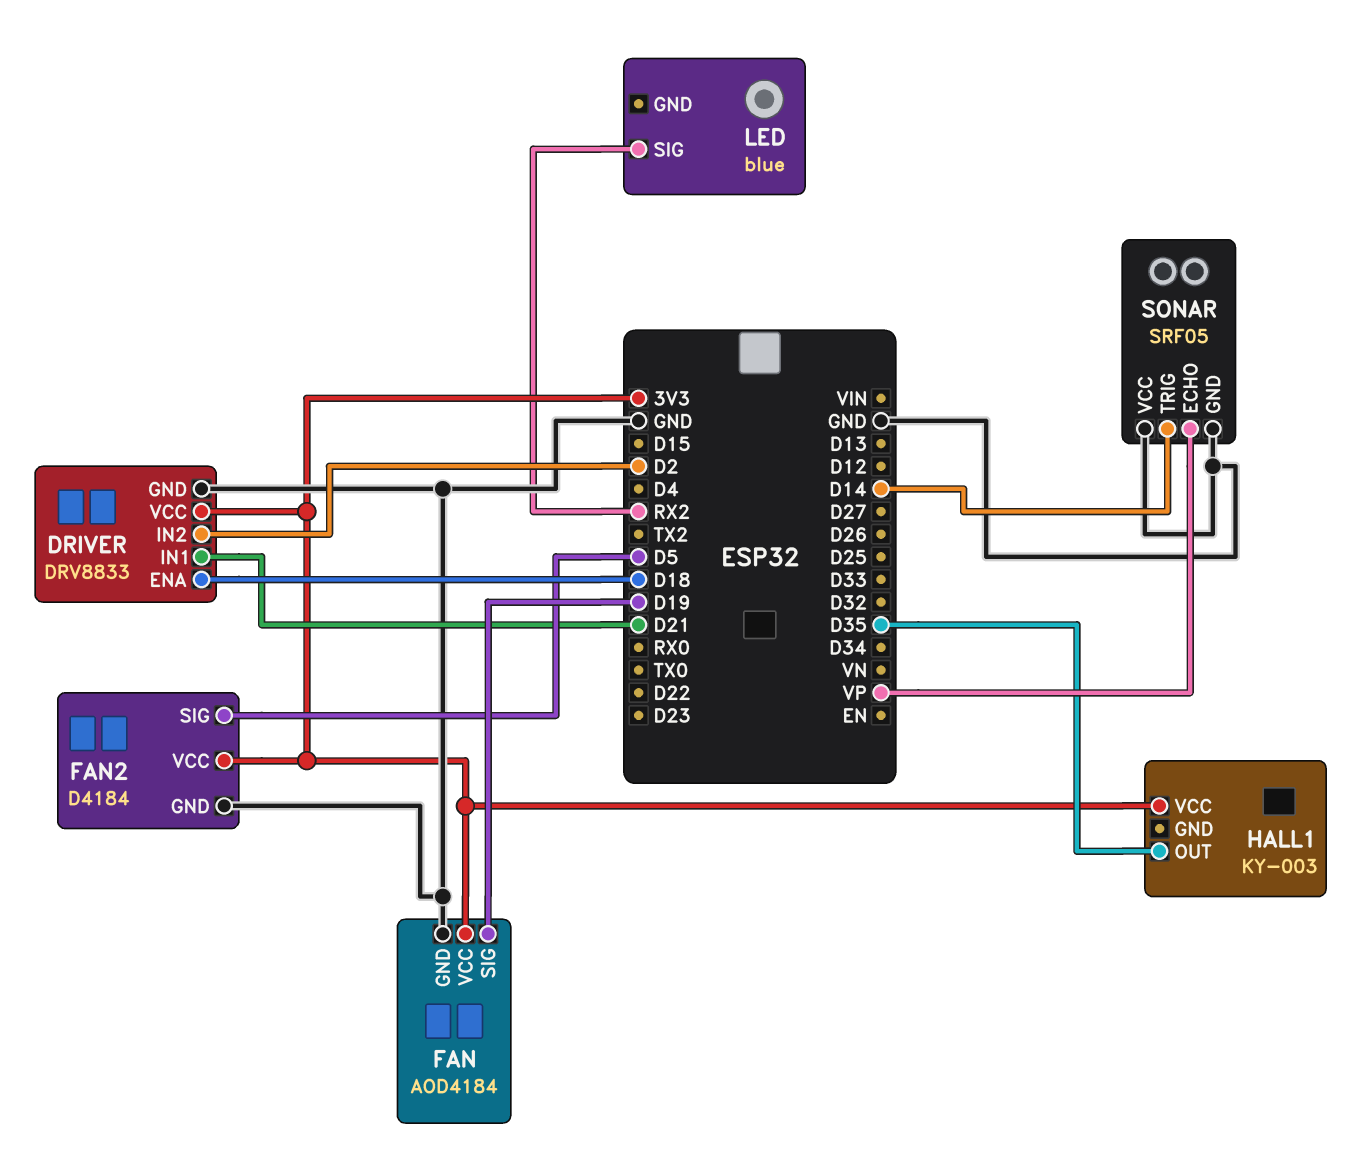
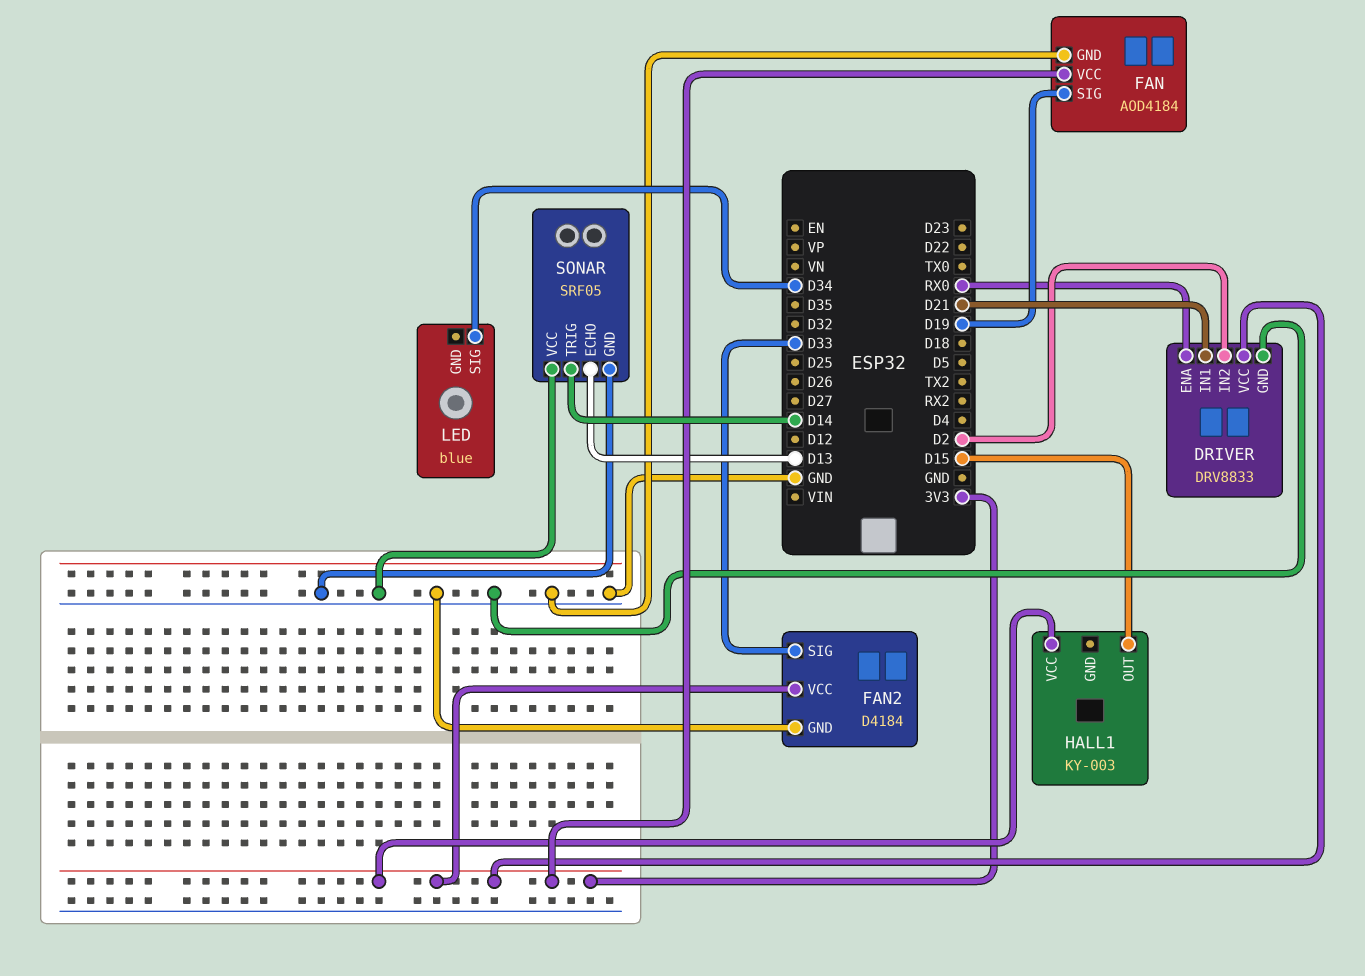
DRIVER pin ENA: D18 -> RX0
FAN2 pin SIG: D5 -> D33
HALL1 pin OUT: D35 -> D15
LED pin SIG: RX2 -> D34
SONAR pin ECHO: VP -> D13

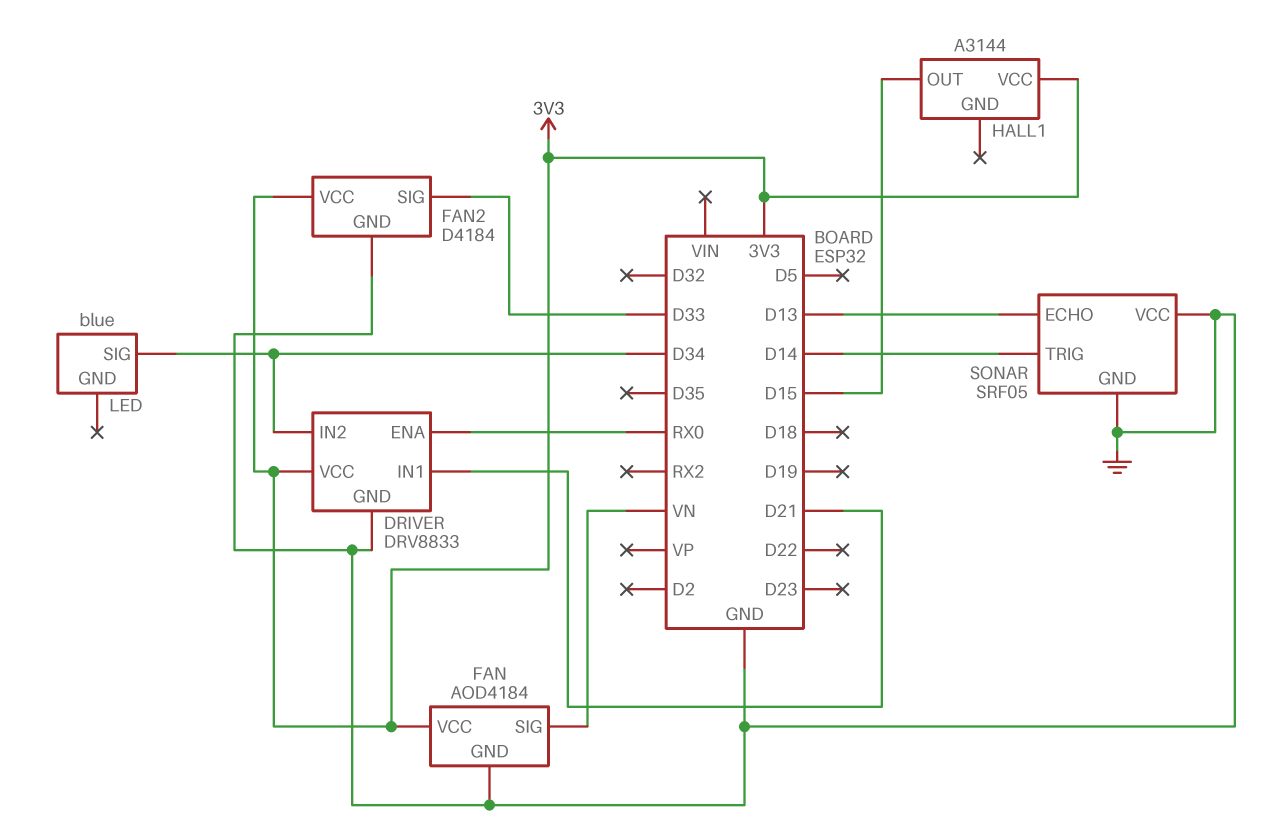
DRIVER pin IN2: D2 -> D34
FAN pin SIG: D19 -> VN
HALL1: KY-003 -> A3144

